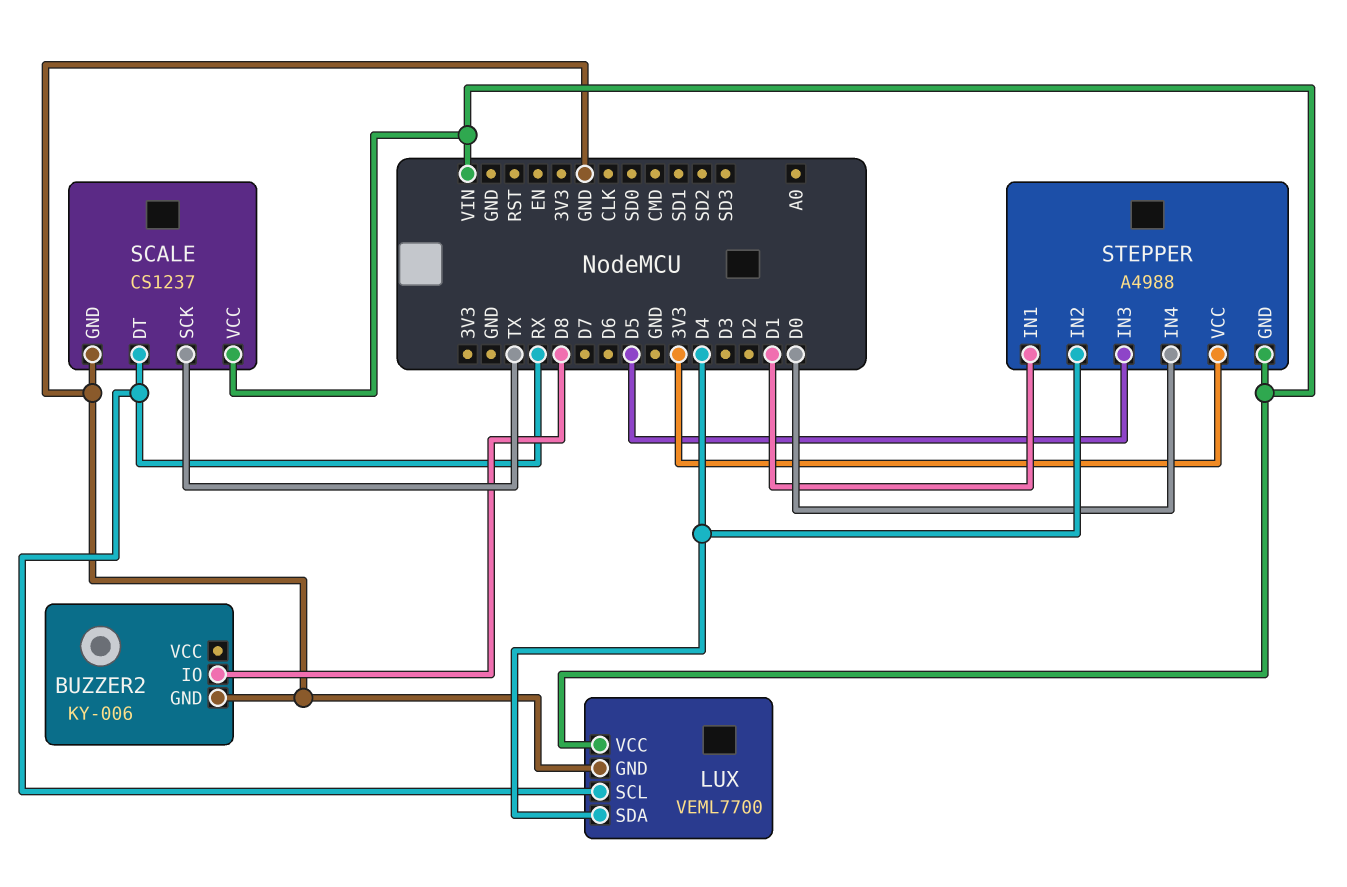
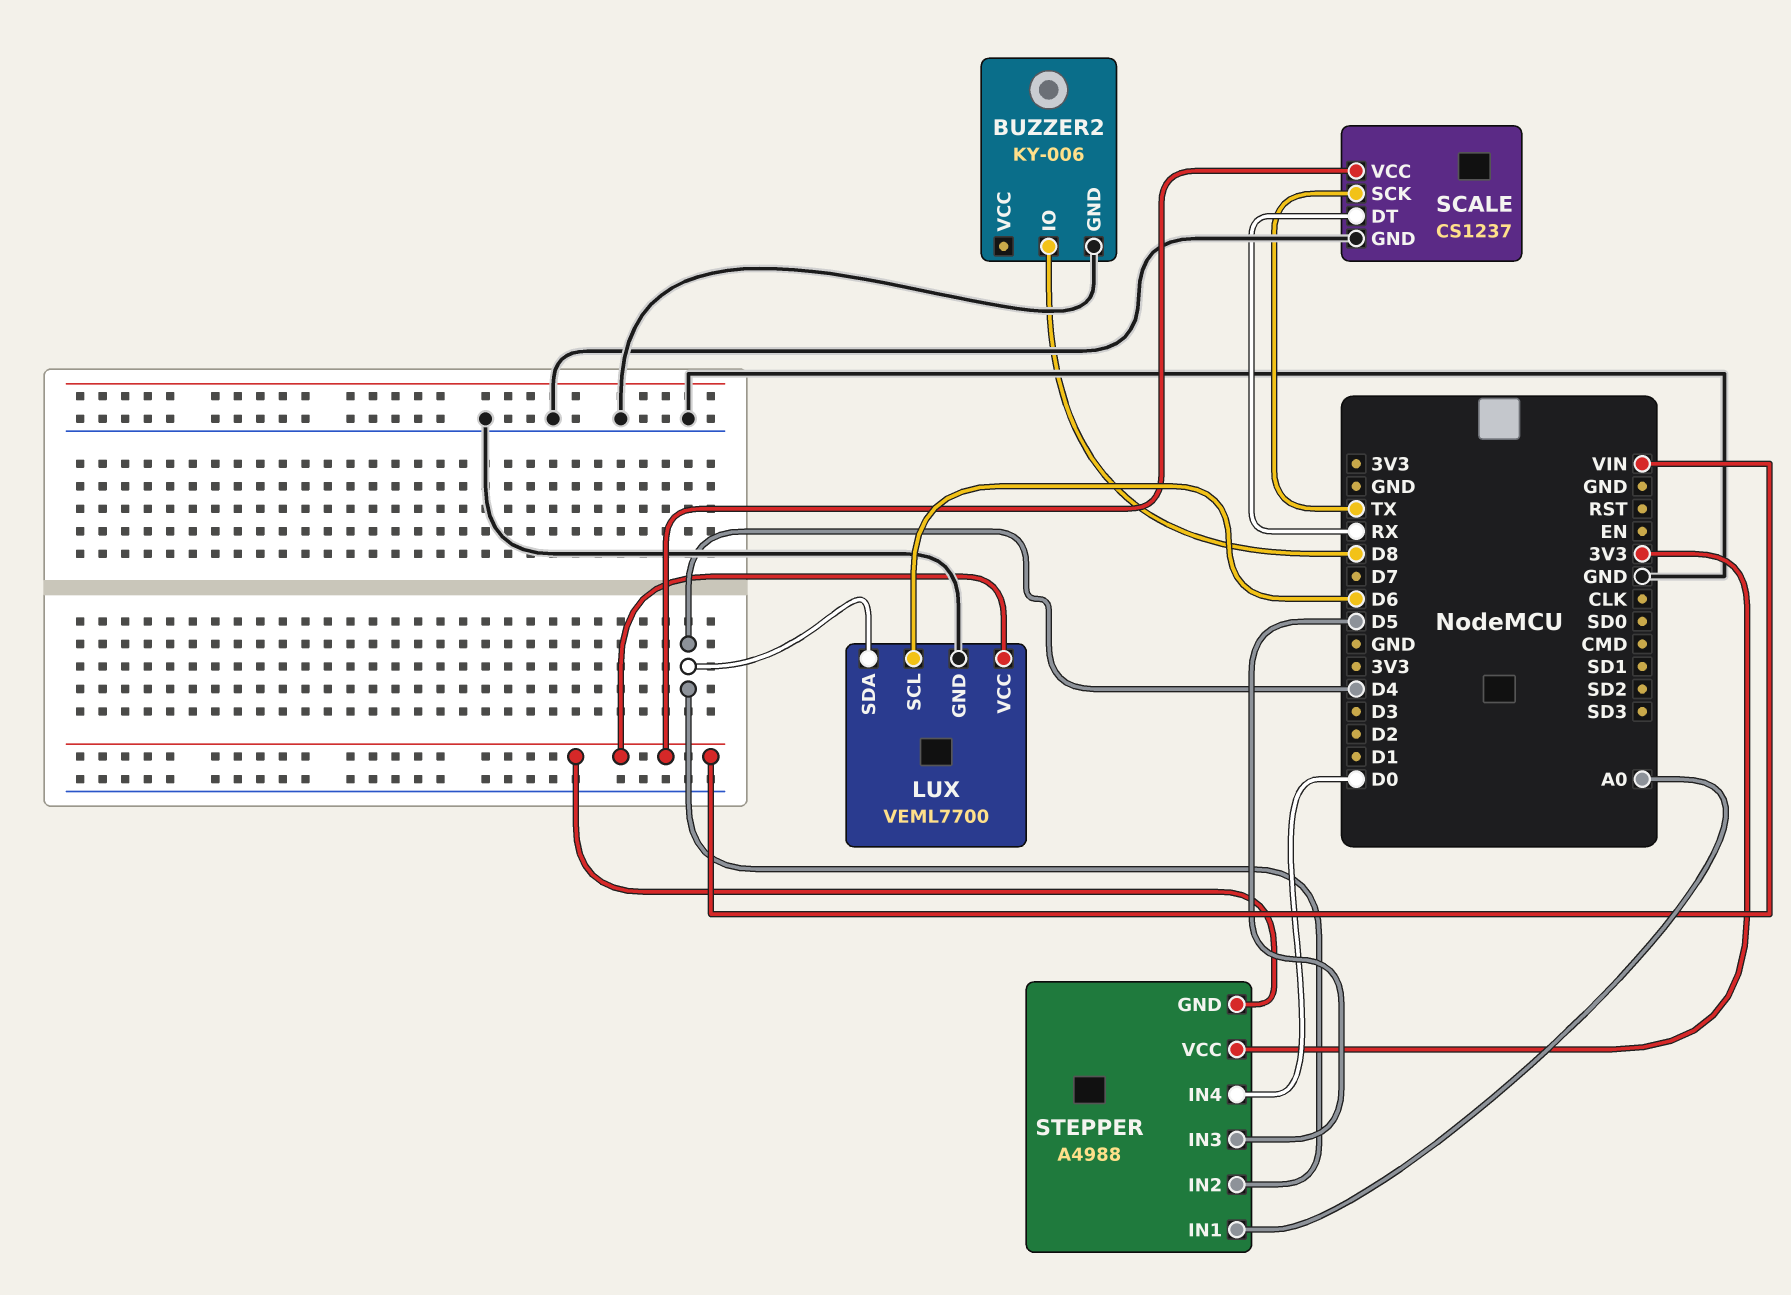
LUX pin SCL: RX -> D6
STEPPER pin IN1: D1 -> A0

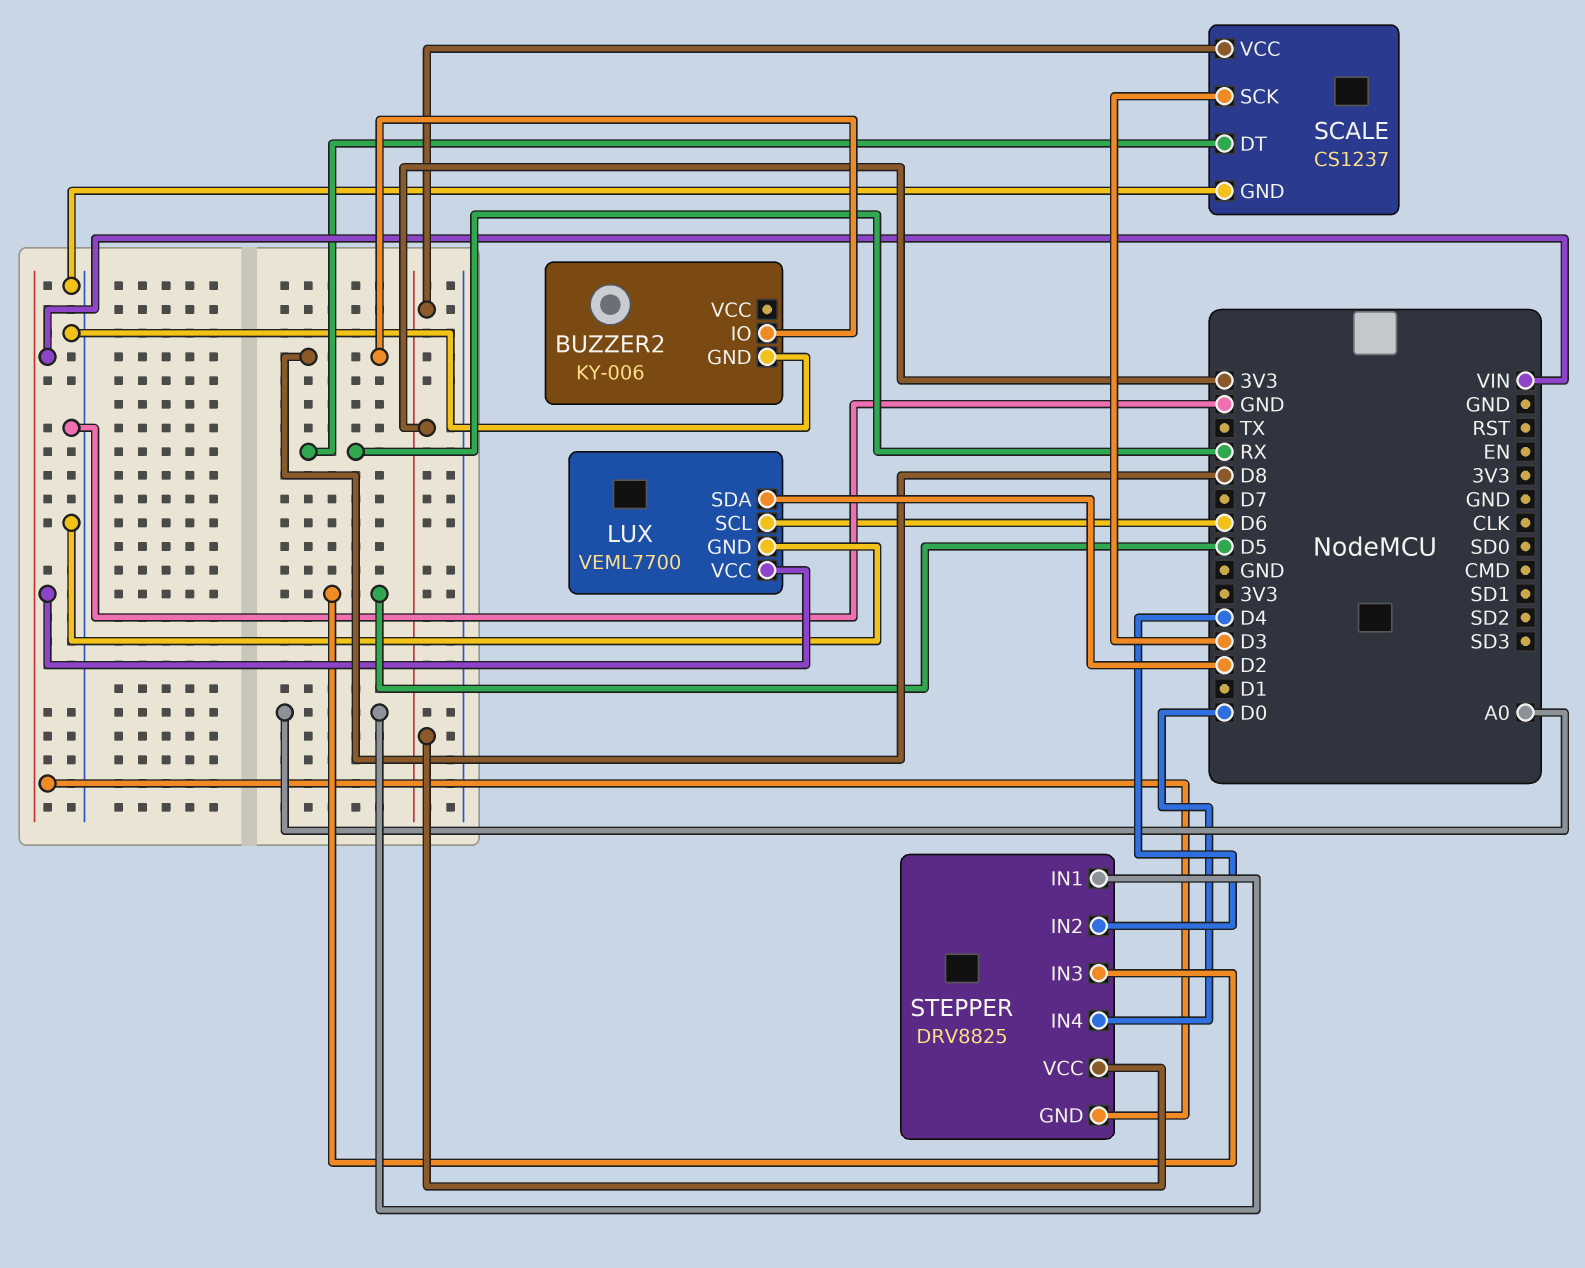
LUX pin SDA: D4 -> D2
SCALE pin SCK: TX -> D3
SCALE pin VCC: VIN -> 3V3
STEPPER: A4988 -> DRV8825

